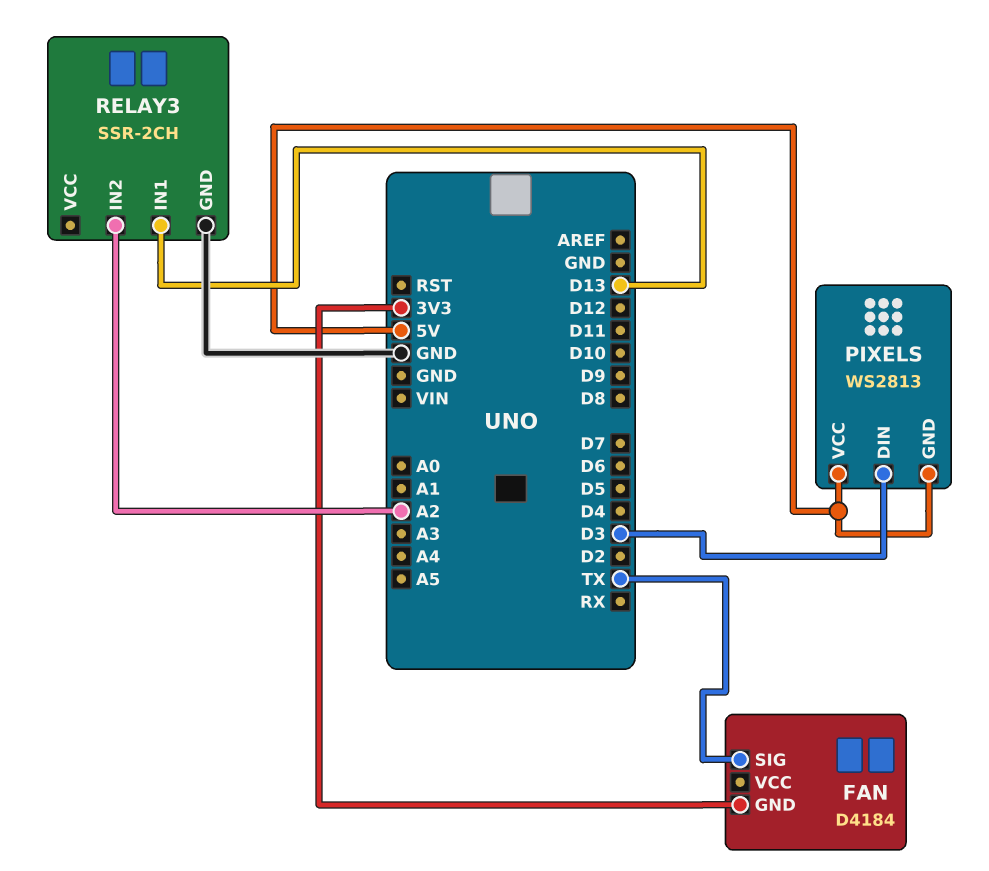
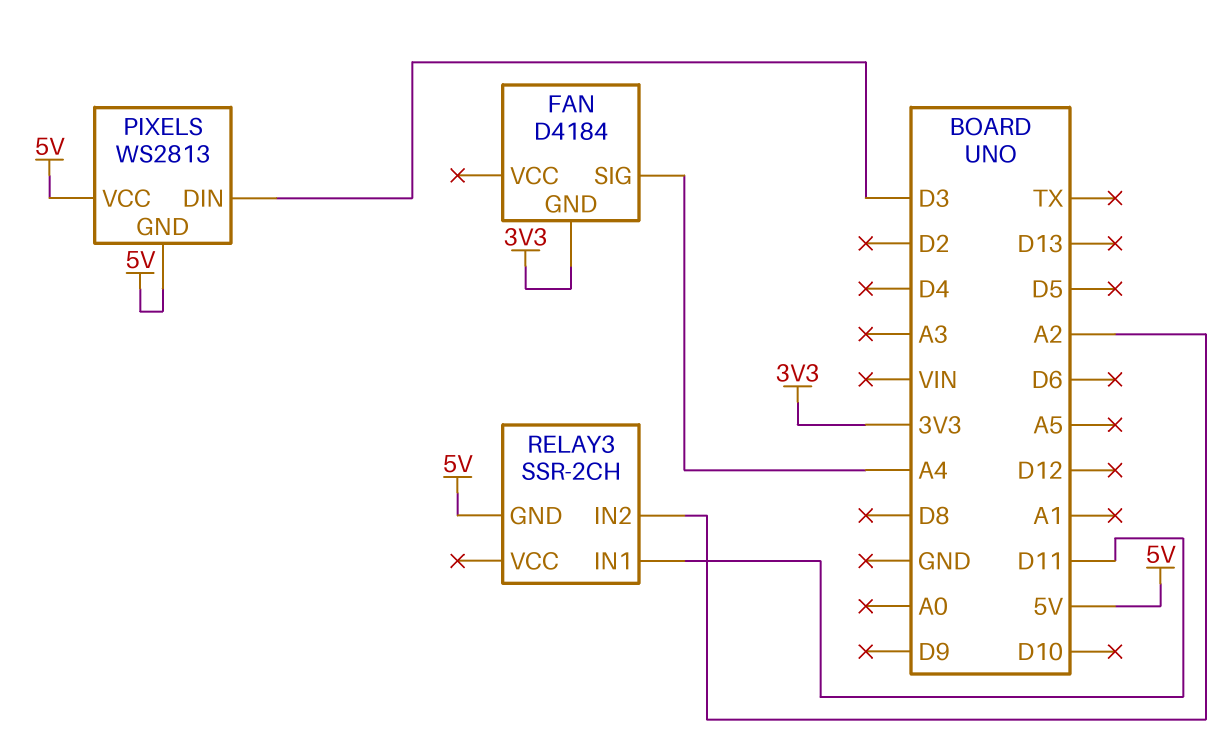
FAN pin SIG: TX -> A4
RELAY3 pin GND: GND -> 5V
RELAY3 pin IN1: D13 -> D11

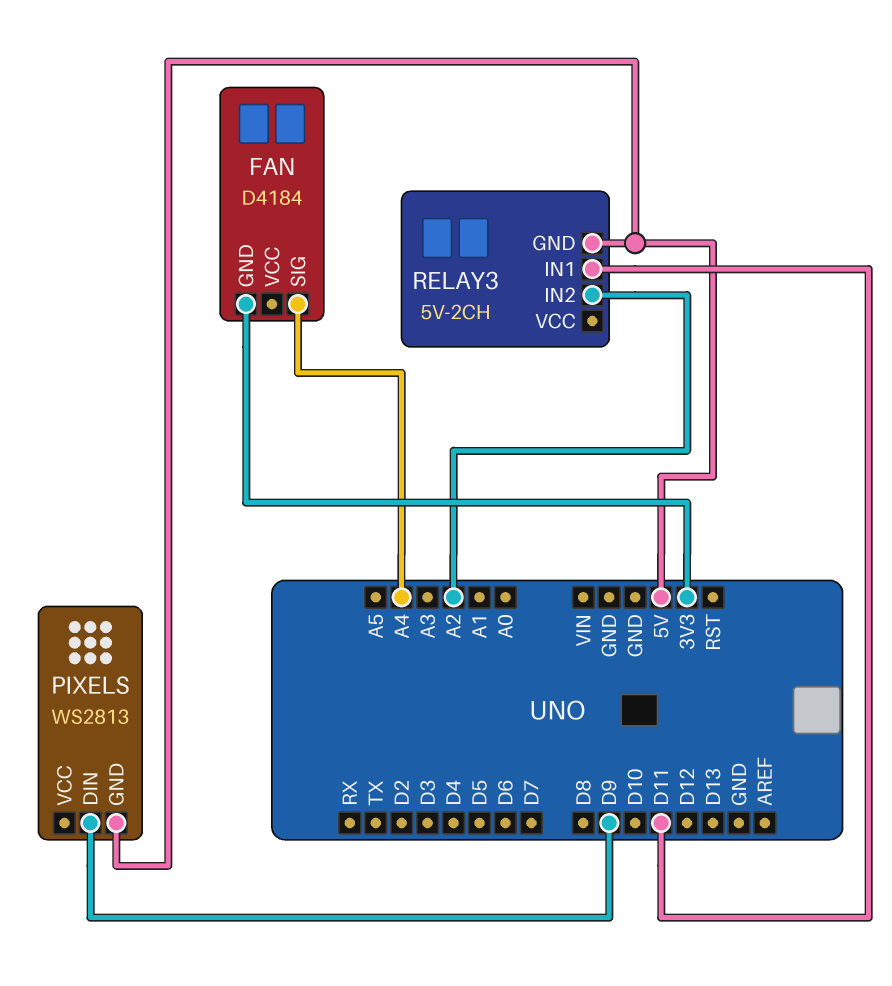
PIXELS pin DIN: D3 -> D9
PIXELS pin VCC: 5V -> none
RELAY3: SSR-2CH -> 5V-2CH

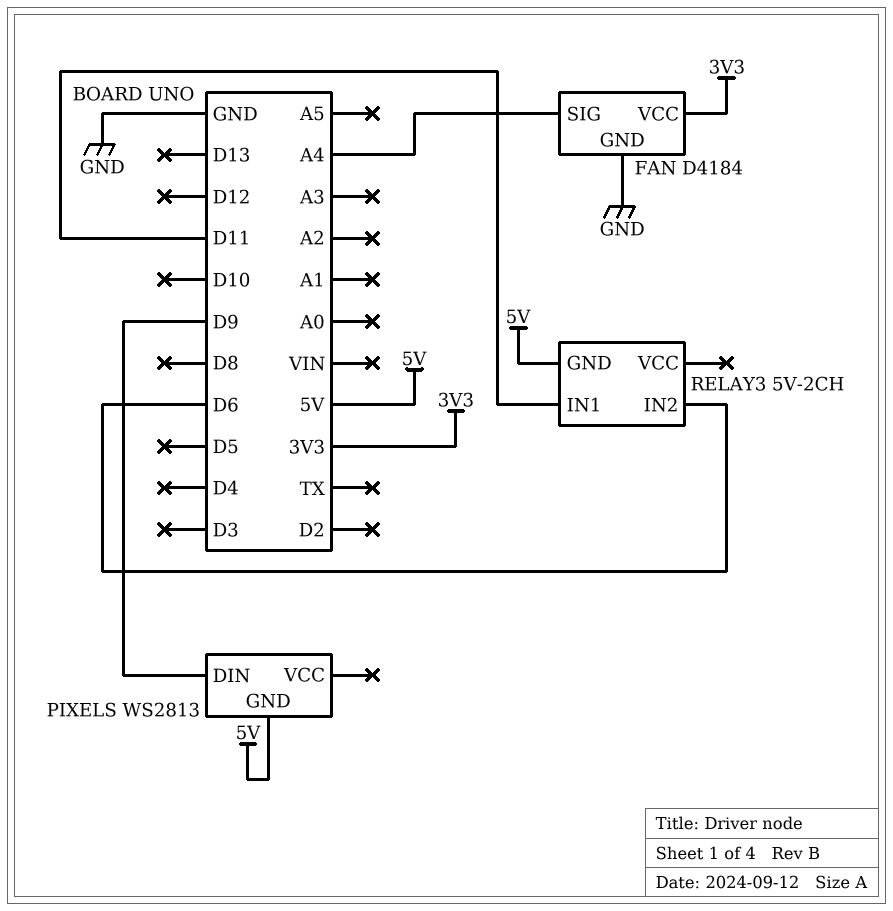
FAN pin GND: 3V3 -> GND
FAN pin VCC: none -> 3V3
RELAY3 pin IN2: A2 -> D6

